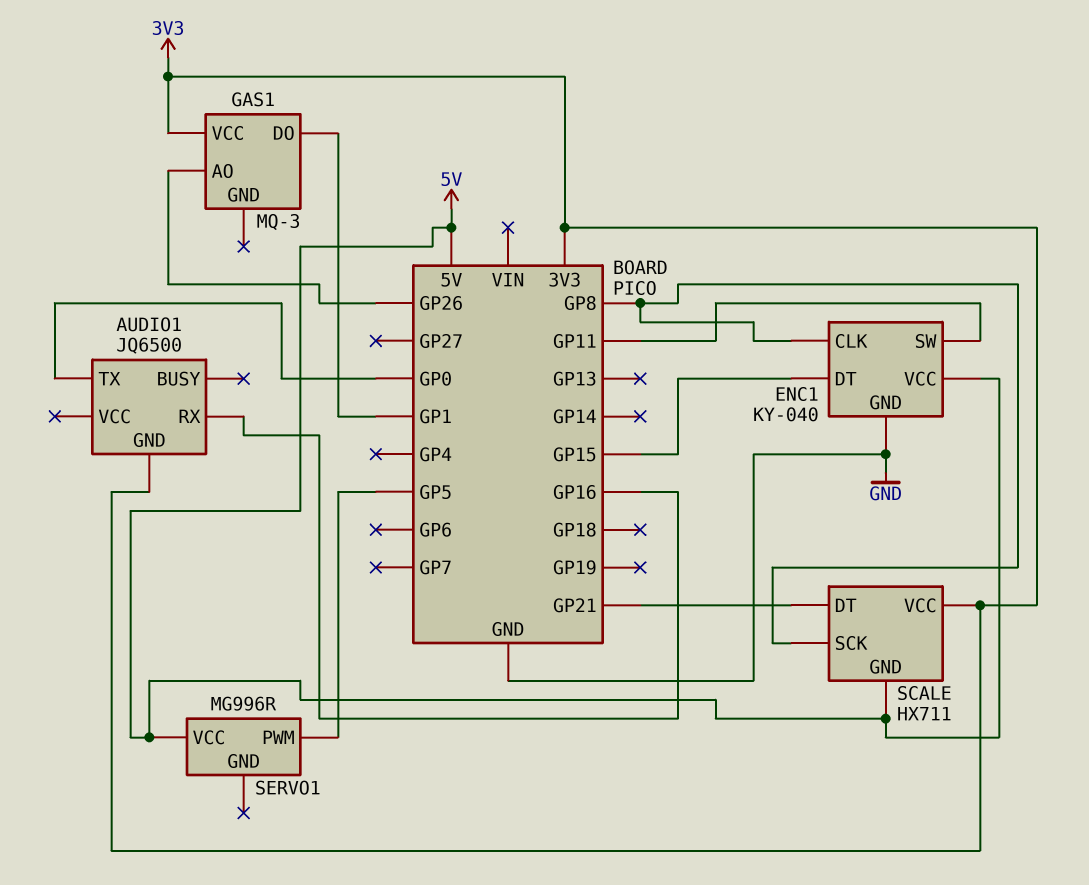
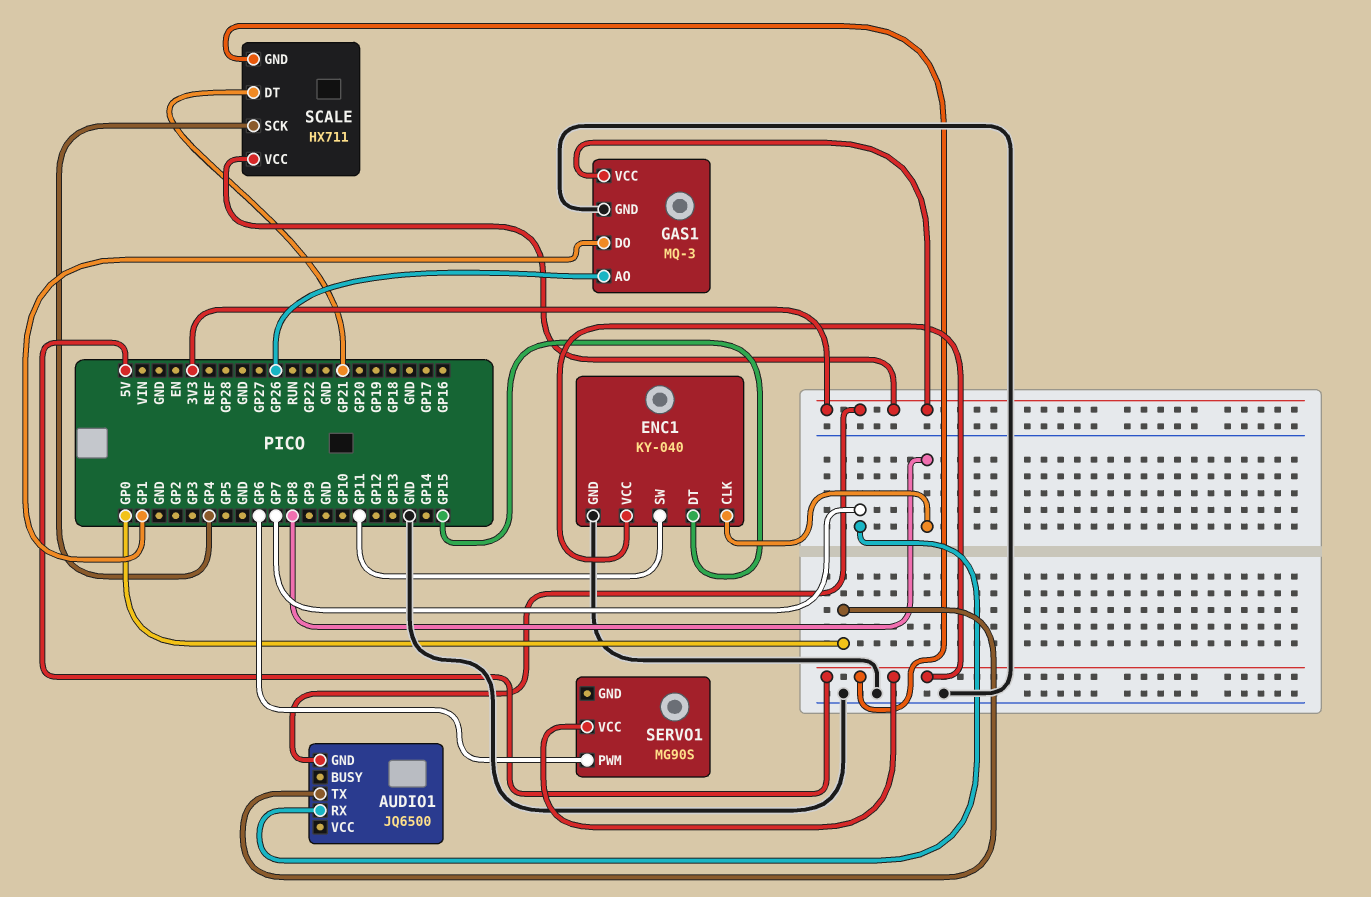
AUDIO1 pin RX: GP16 -> GP7
GAS1 pin GND: none -> GND
SCALE pin SCK: GP8 -> GP4
SERVO1: MG996R -> MG90S
SERVO1 pin PWM: GP5 -> GP6

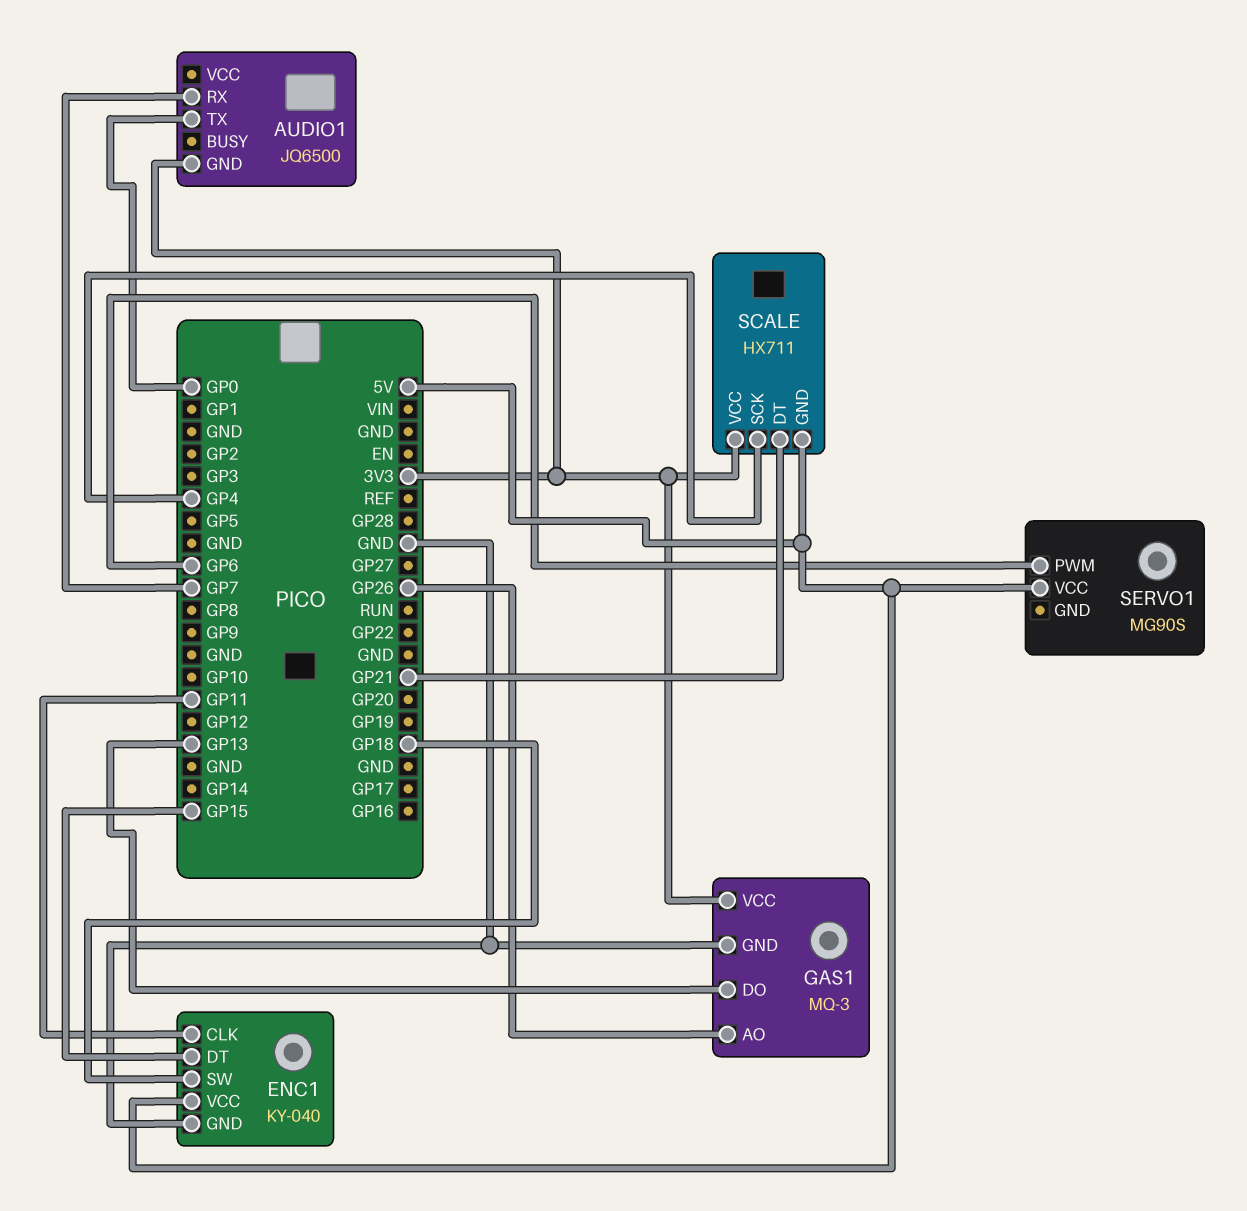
ENC1 pin CLK: GP8 -> GP11
ENC1 pin SW: GP11 -> GP18
GAS1 pin DO: GP1 -> GP13

